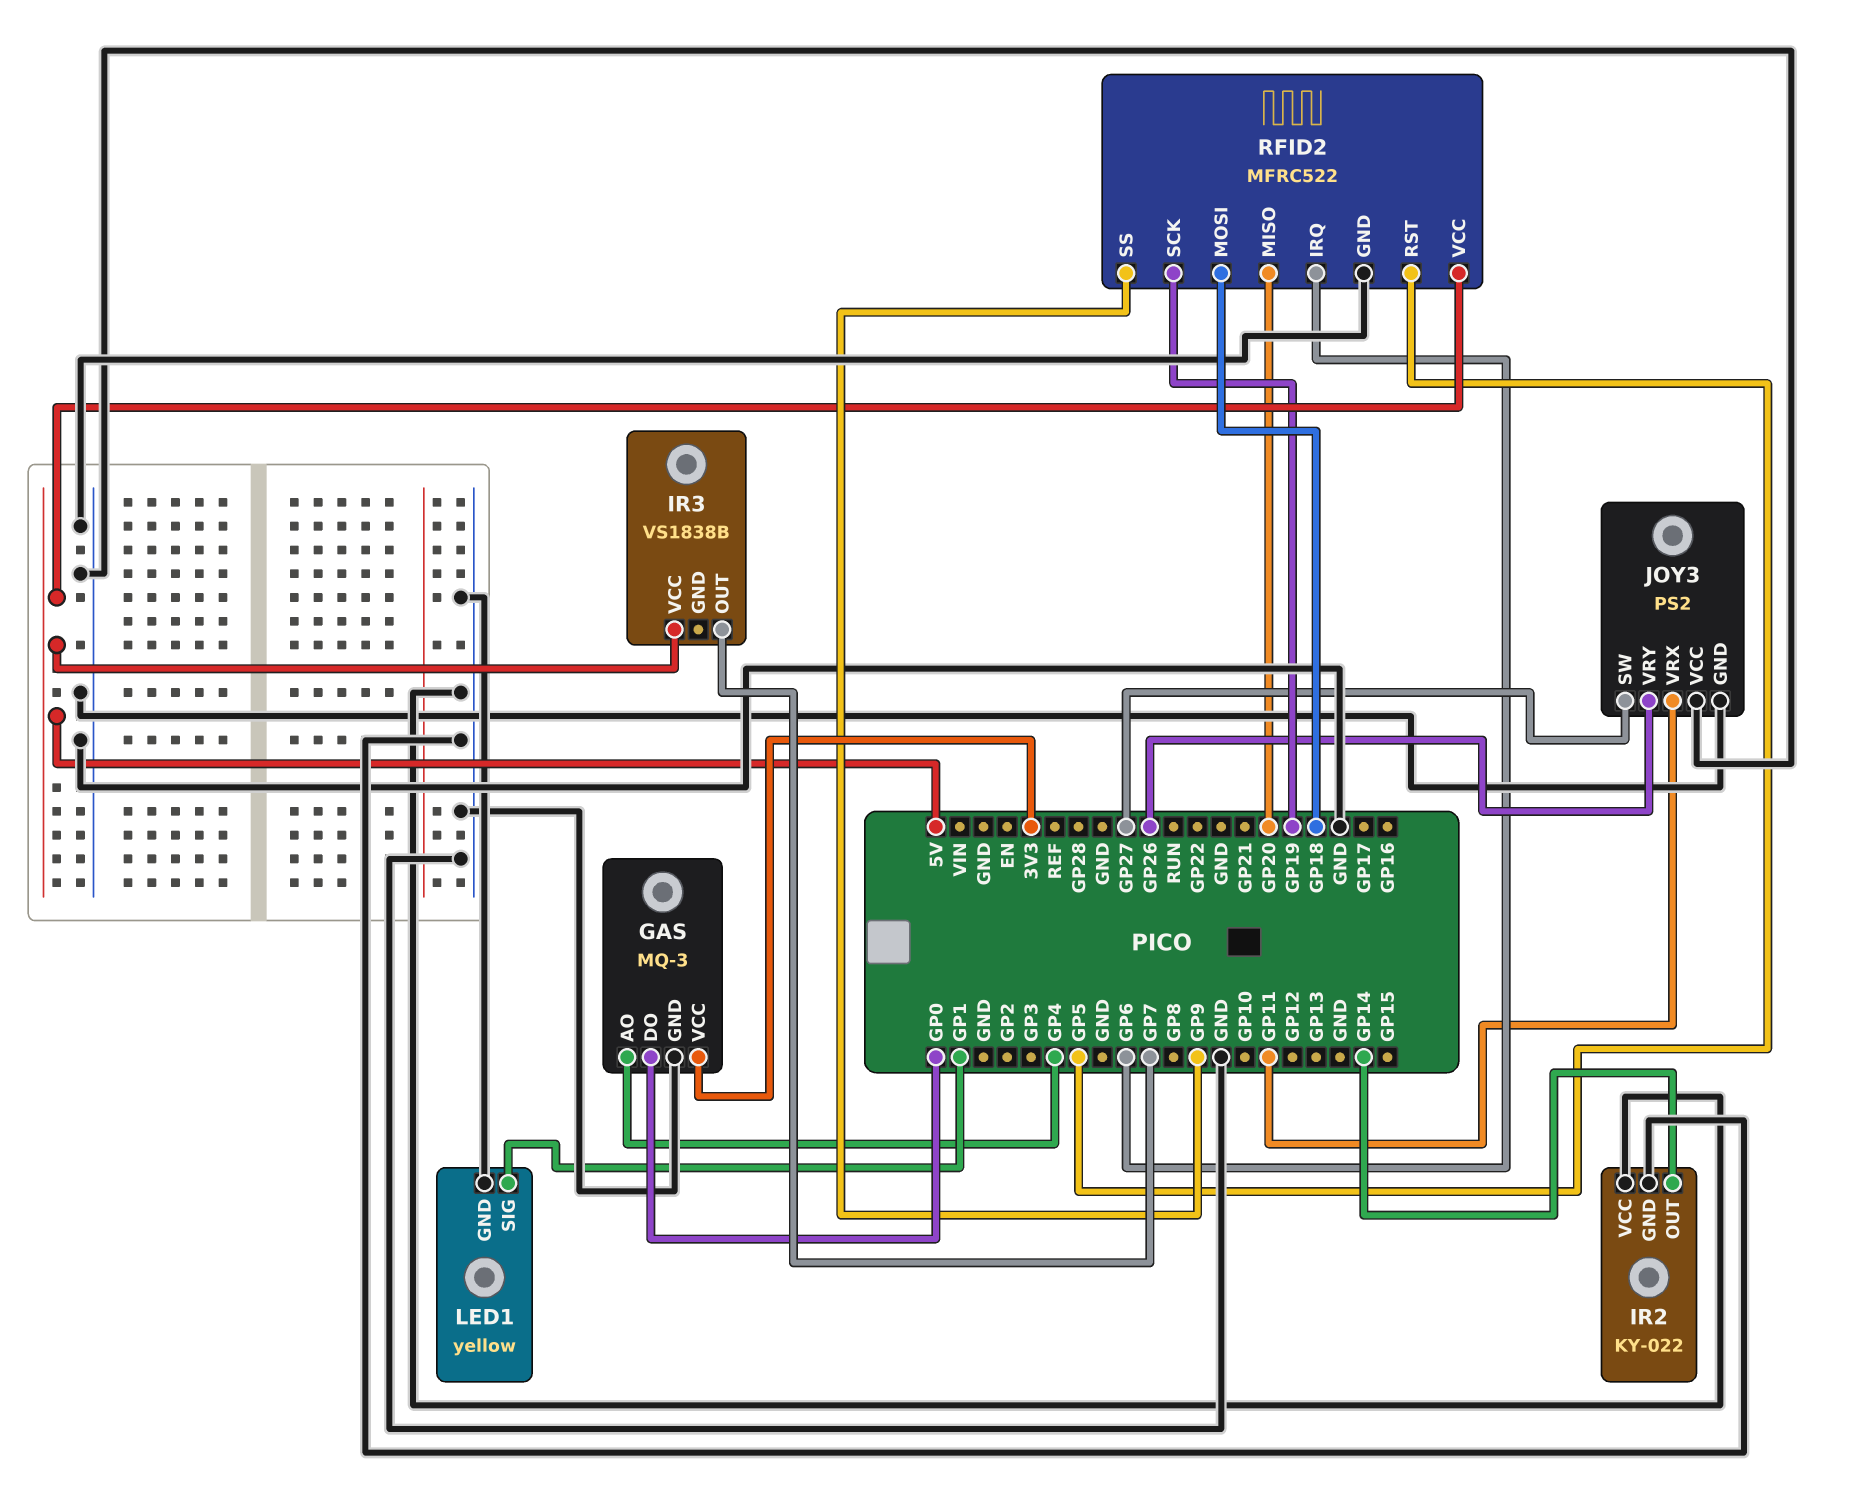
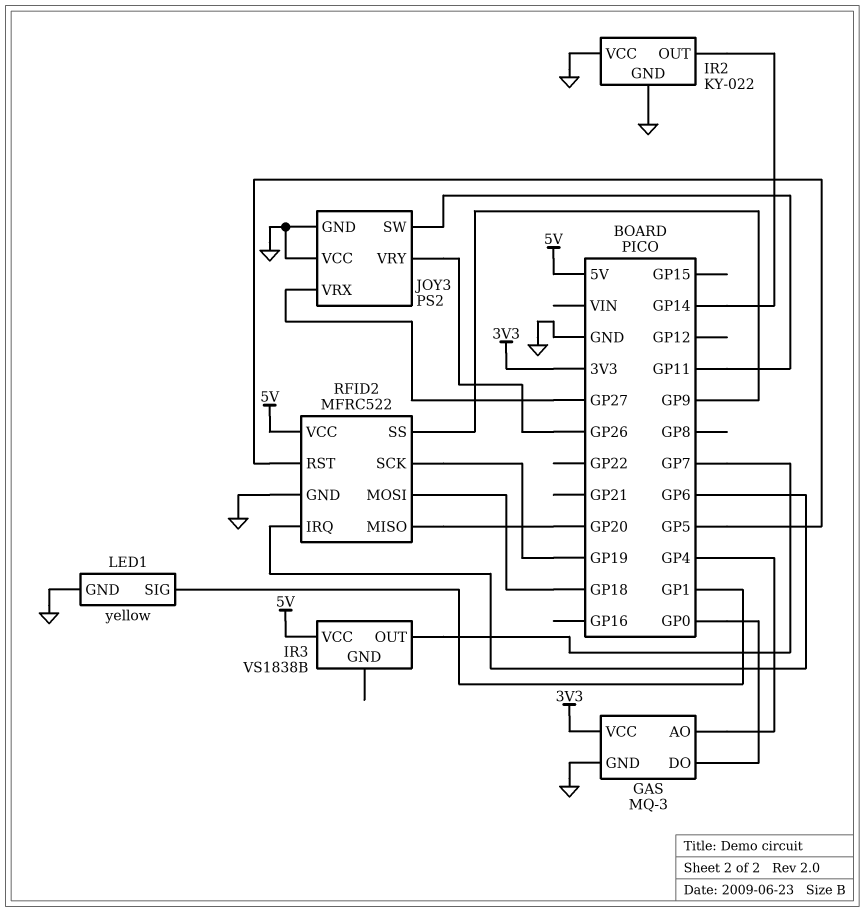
JOY3 pin SW: GP27 -> GP11
JOY3 pin VRX: GP11 -> GP27

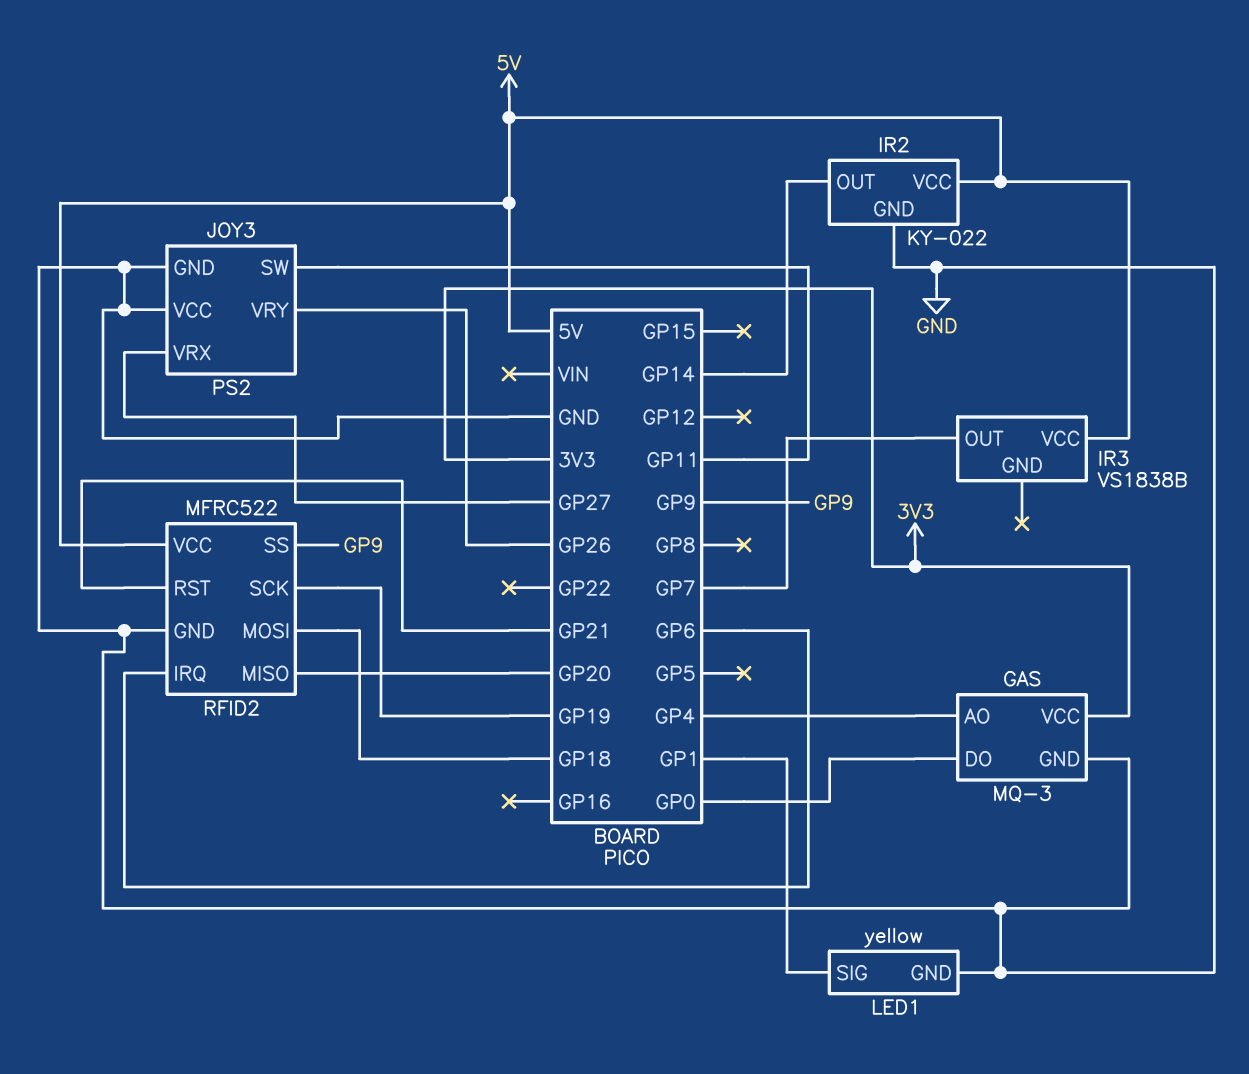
IR2 pin VCC: GND -> 5V
RFID2 pin RST: GP5 -> GP21

